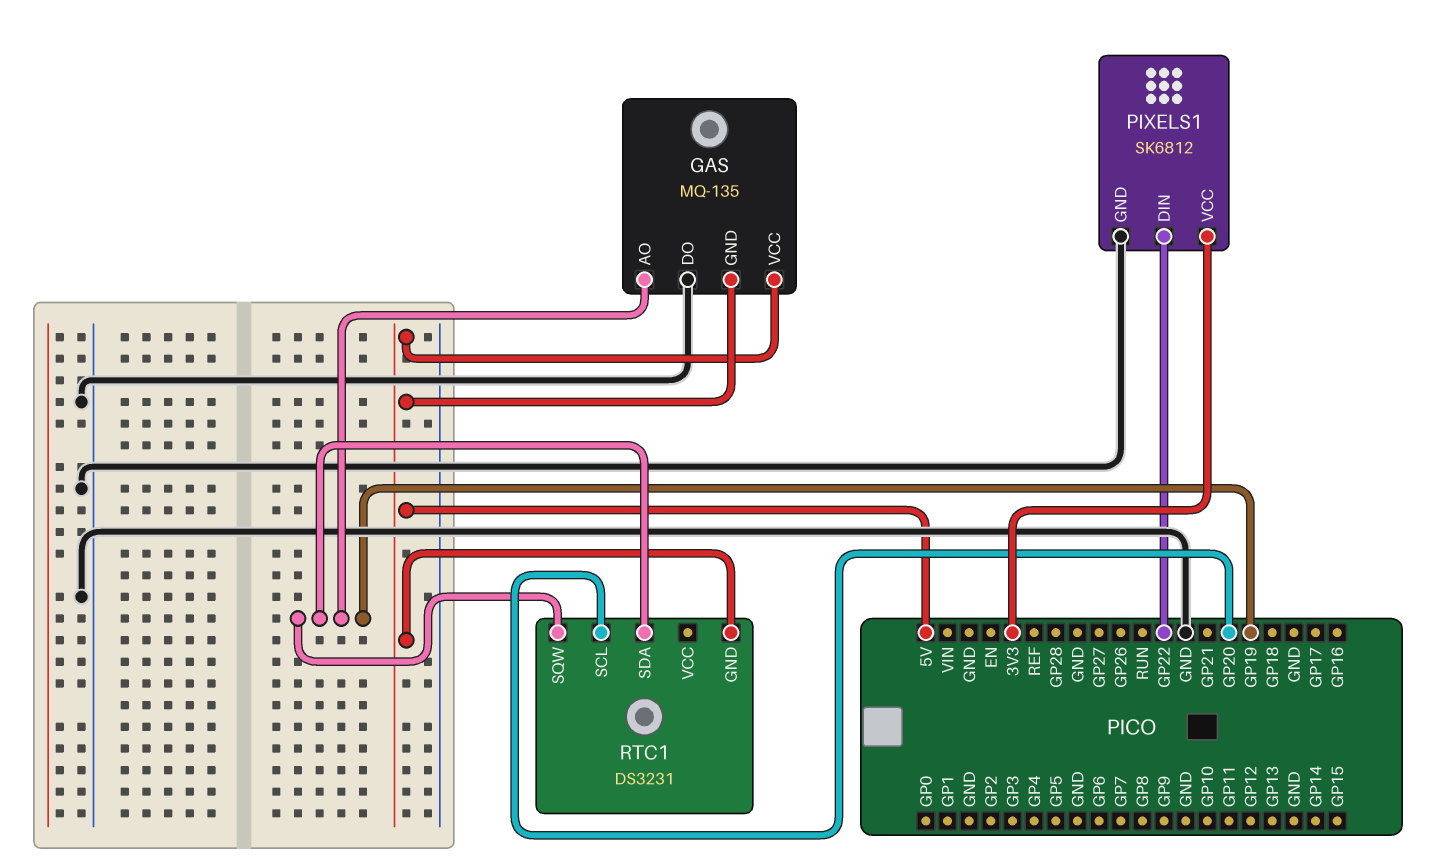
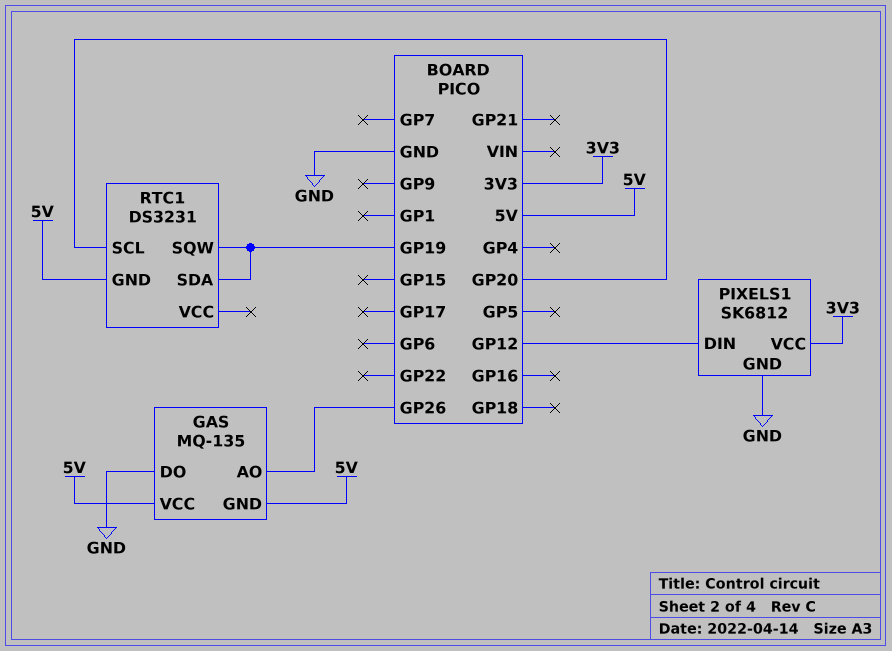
GAS pin AO: GP19 -> GP26
PIXELS1 pin DIN: GP22 -> GP12

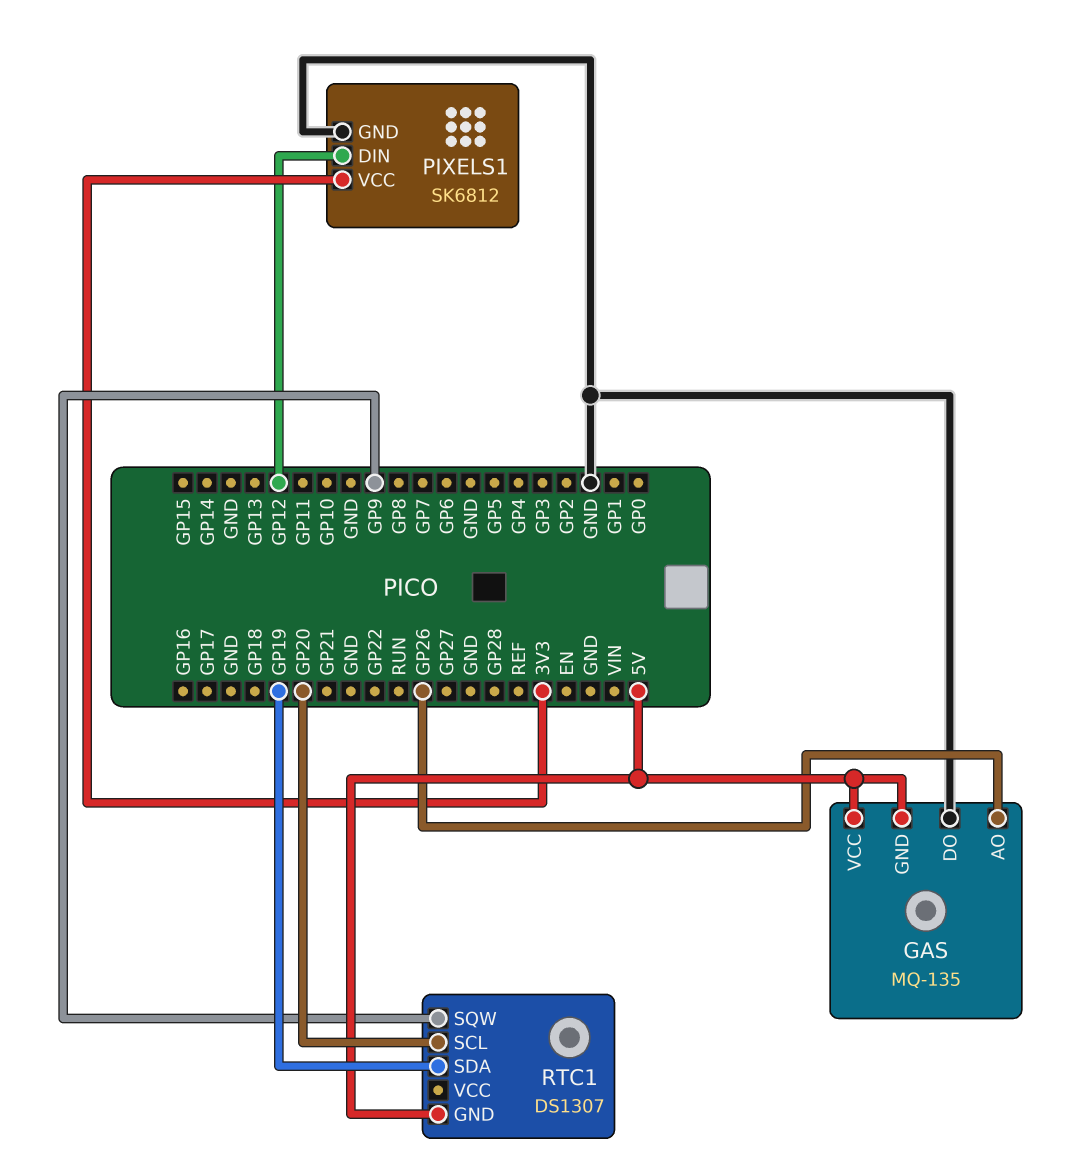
RTC1: DS3231 -> DS1307
RTC1 pin SQW: GP19 -> GP9

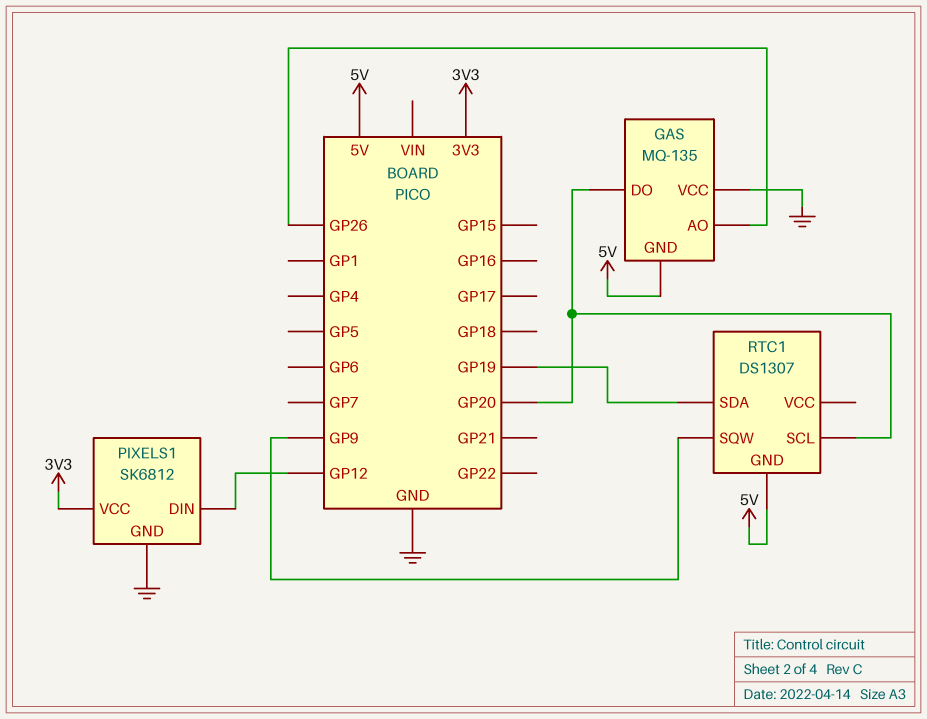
GAS pin DO: GND -> GP20
GAS pin VCC: 5V -> GND

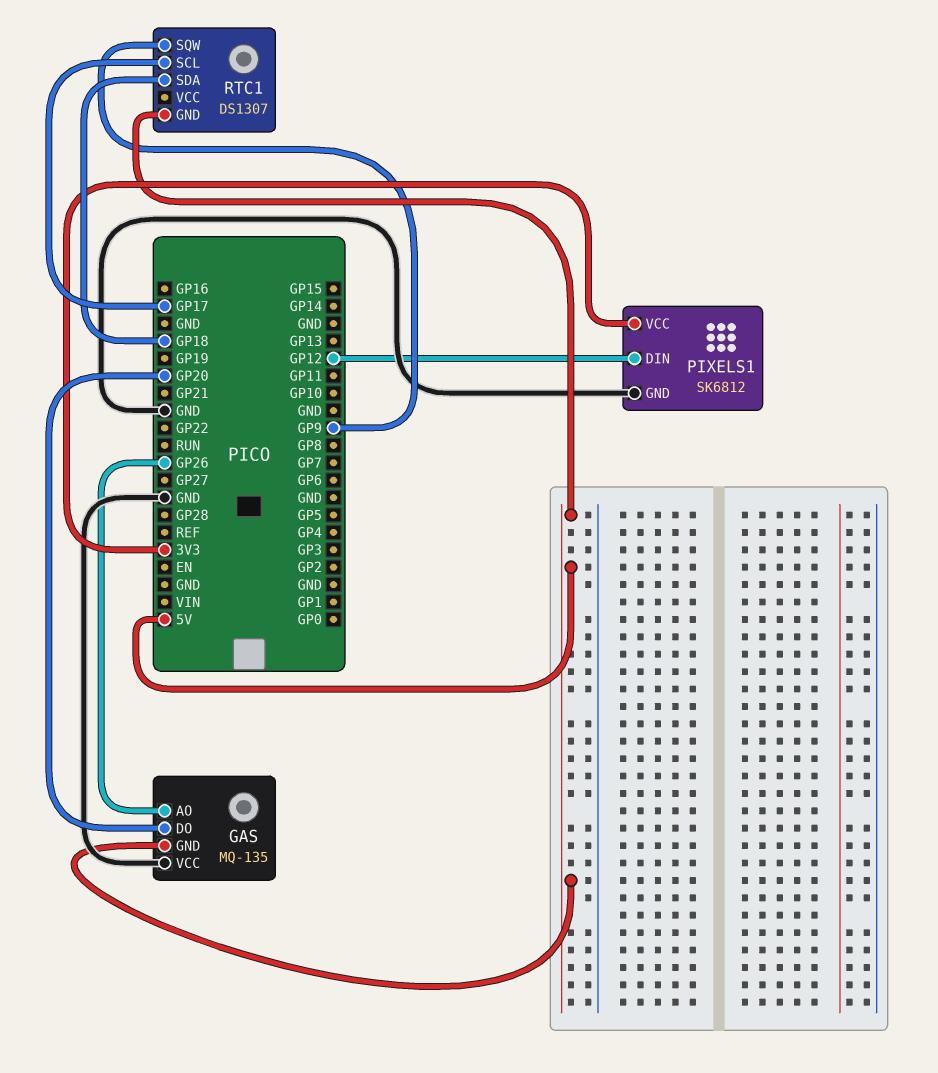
RTC1 pin SCL: GP20 -> GP17
RTC1 pin SDA: GP19 -> GP18

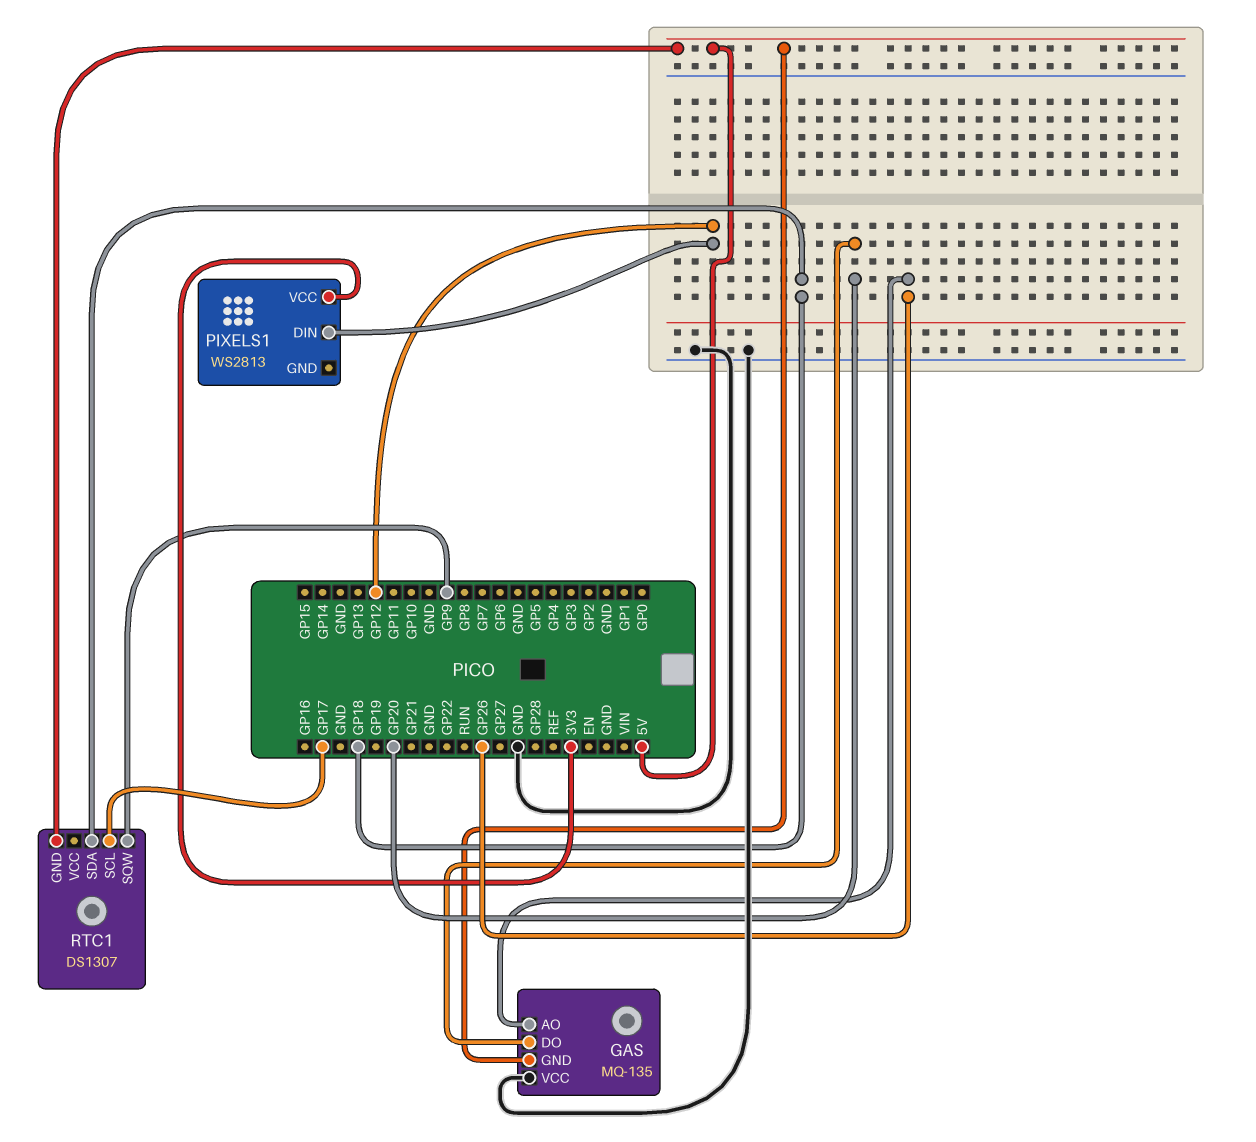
PIXELS1: SK6812 -> WS2813
PIXELS1 pin GND: GND -> none

